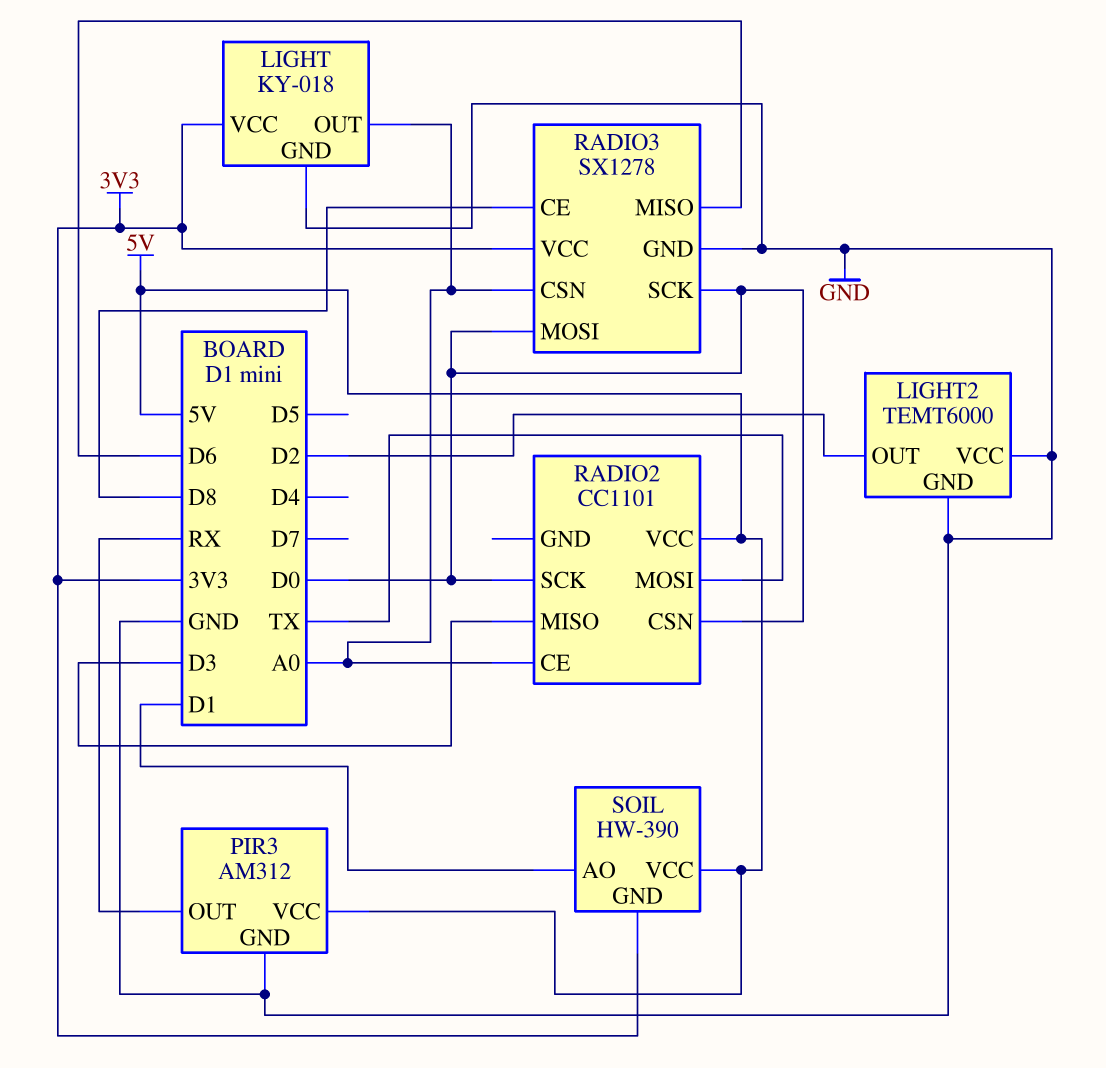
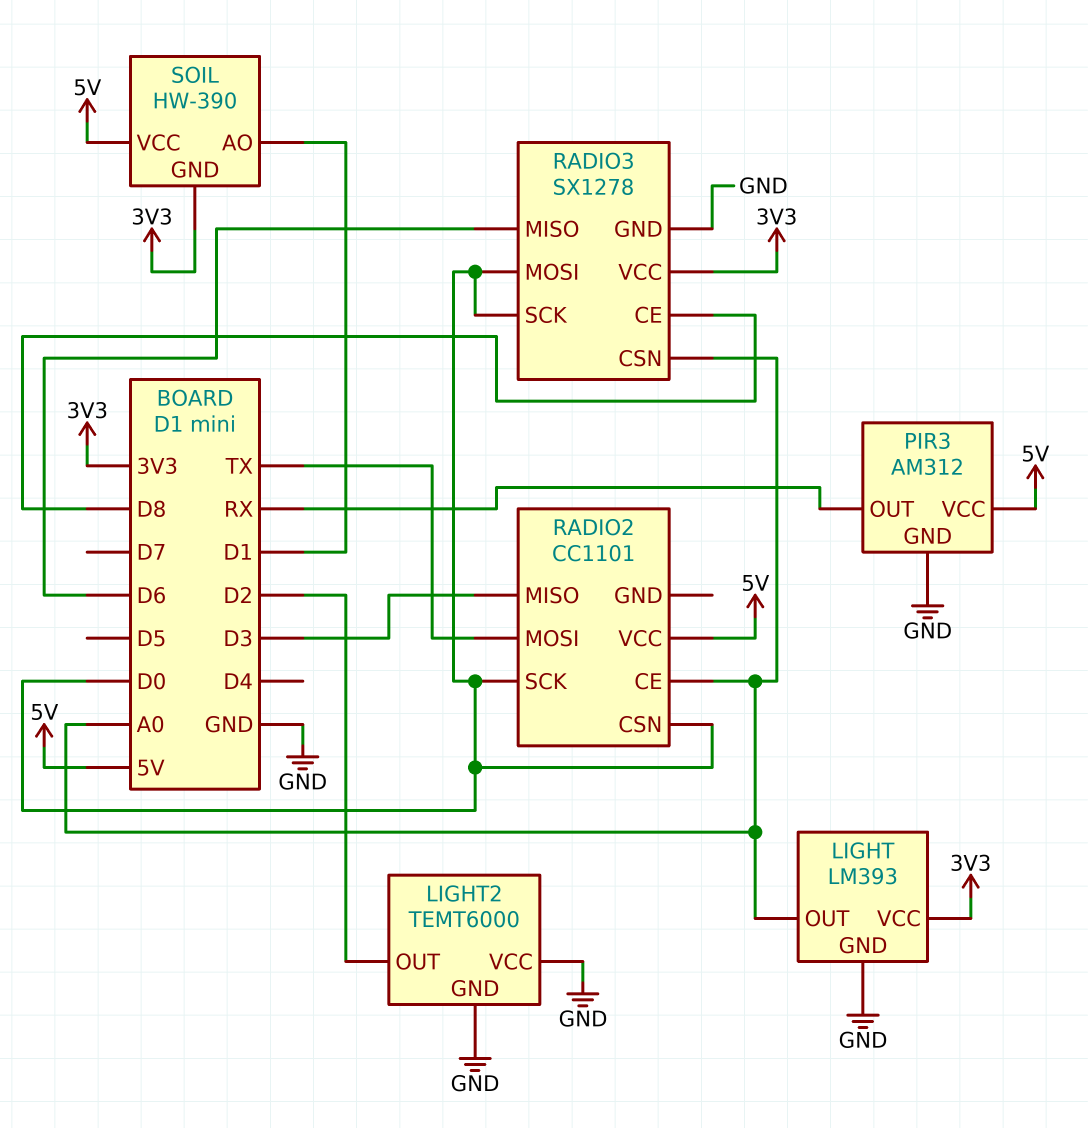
LIGHT: KY-018 -> LM393

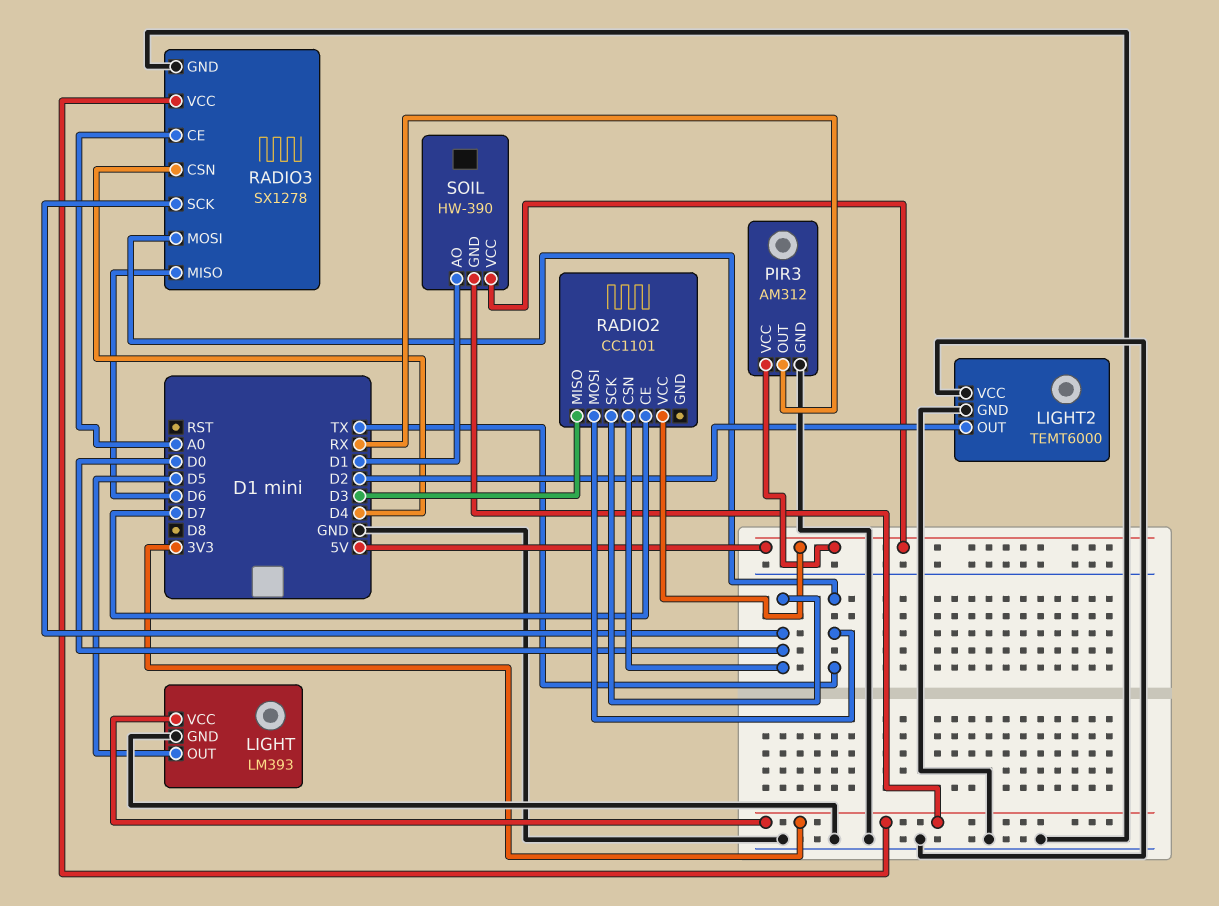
LIGHT pin OUT: A0 -> D5
RADIO2 pin CE: A0 -> D7
RADIO3 pin CE: D8 -> A0
RADIO3 pin CSN: A0 -> D4
RADIO3 pin MOSI: D0 -> TX

